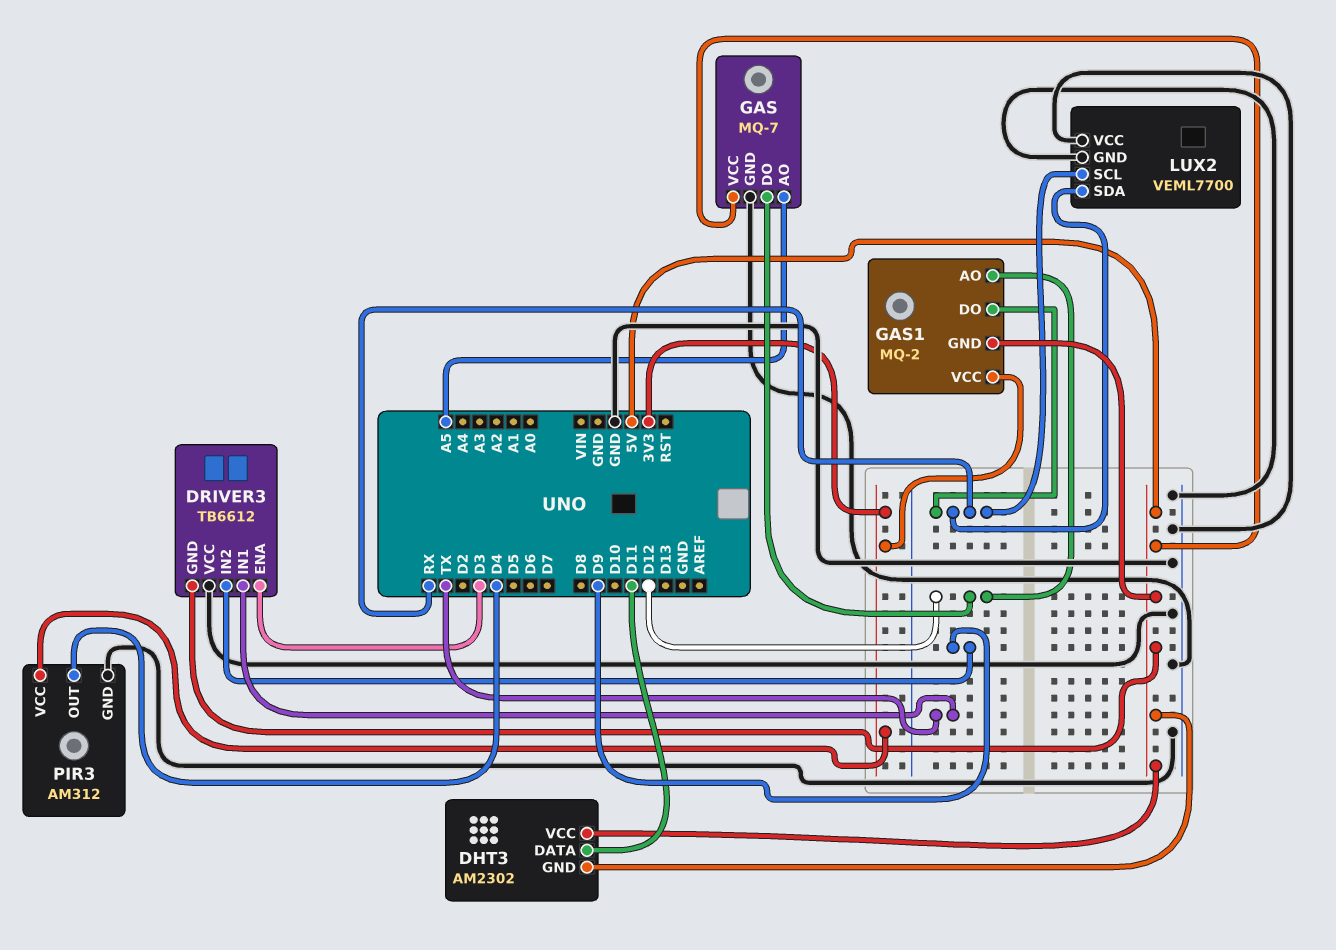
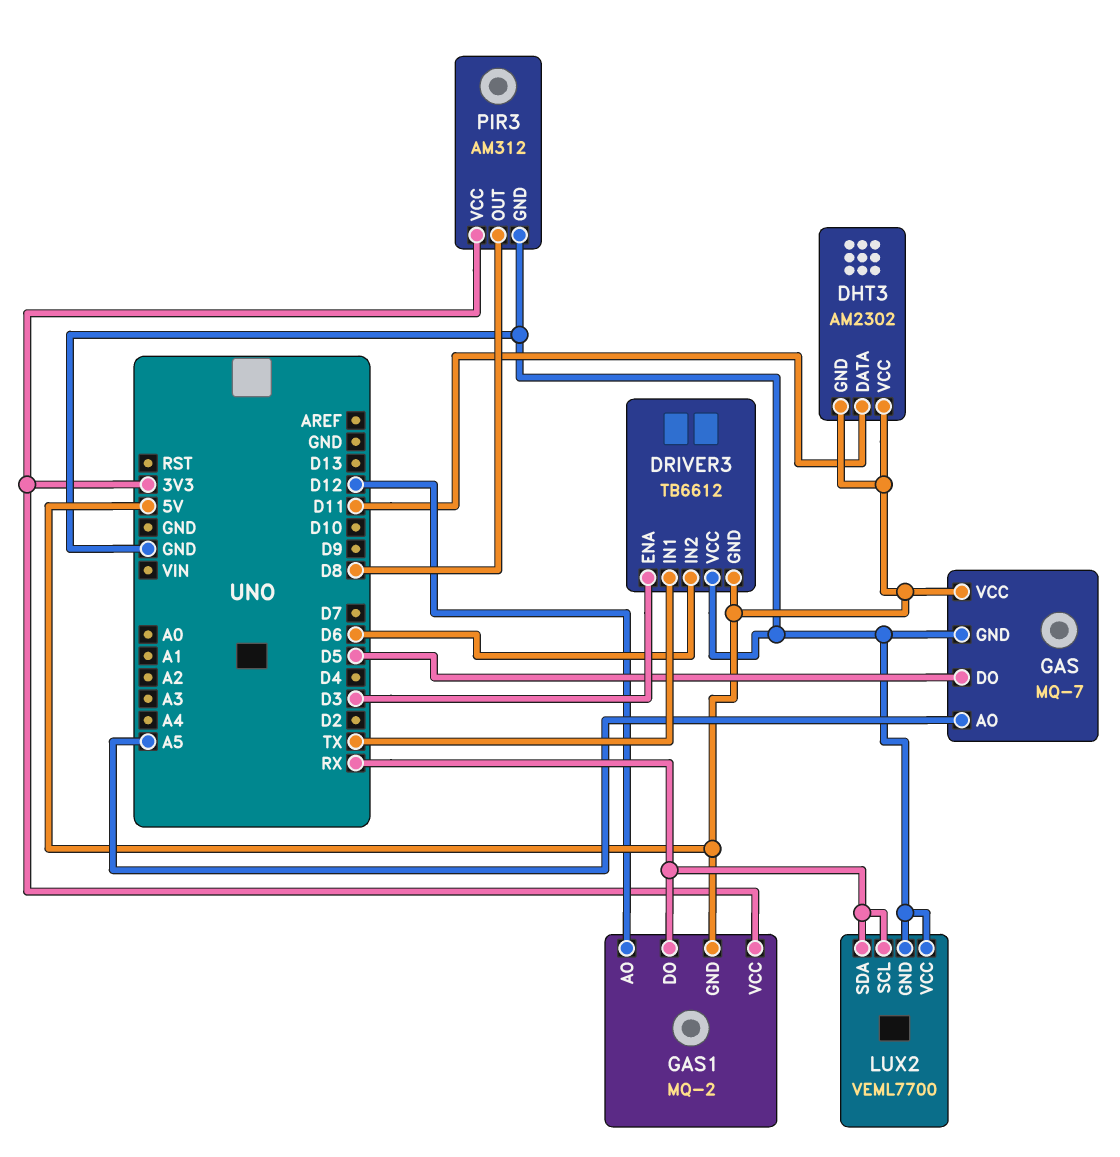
DRIVER3 pin IN2: D9 -> D6
GAS pin DO: D12 -> D5
PIR3 pin OUT: D4 -> D8

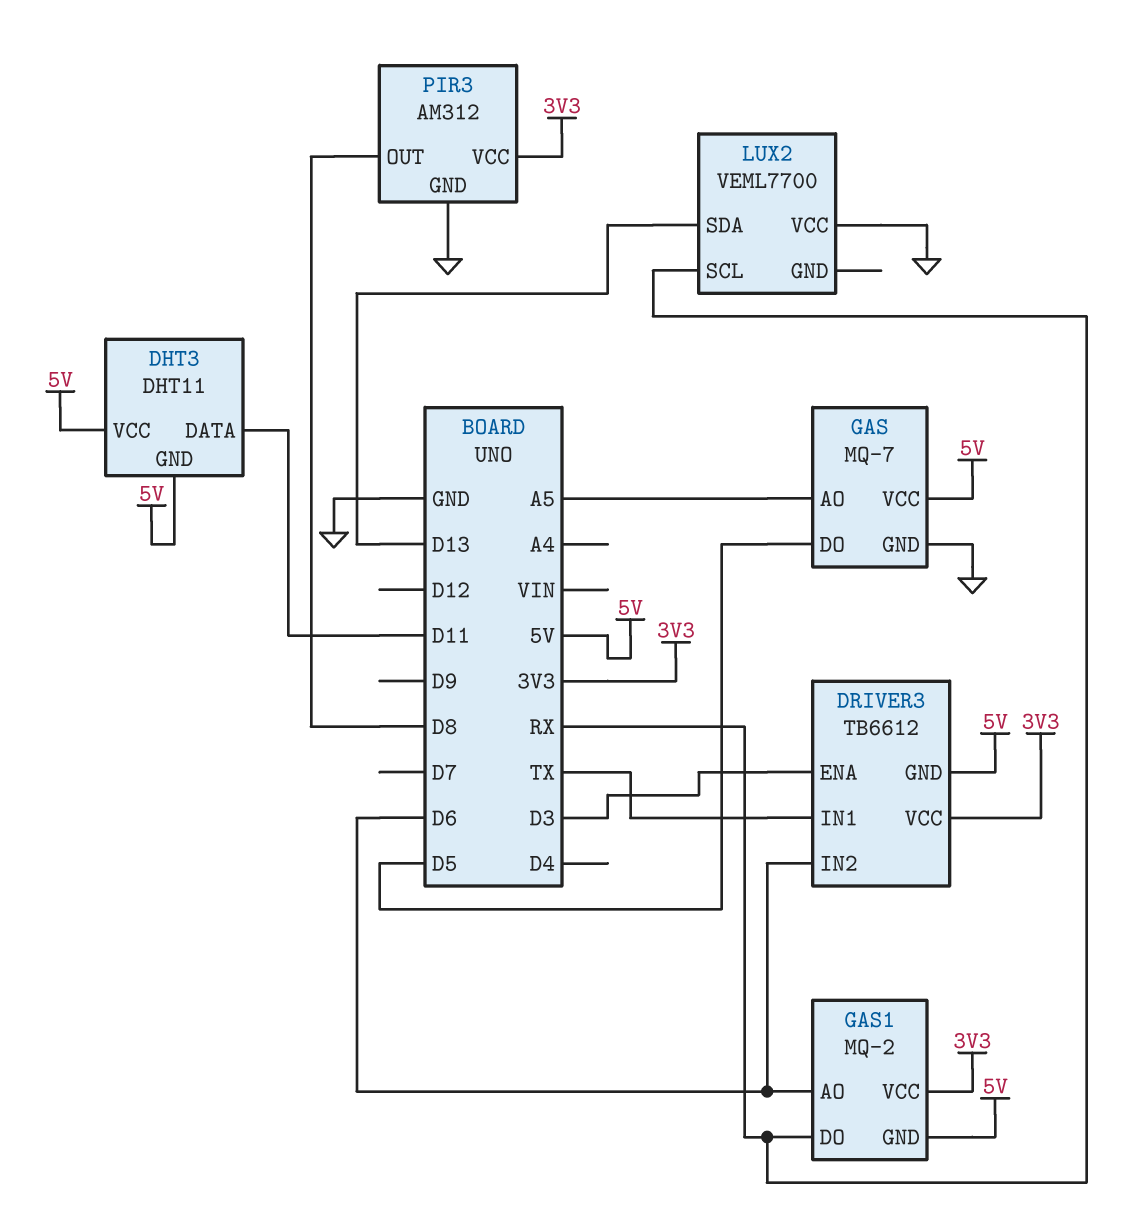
DHT3: AM2302 -> DHT11
DRIVER3 pin VCC: GND -> 3V3
GAS1 pin AO: D12 -> D6
LUX2 pin GND: GND -> none
LUX2 pin SDA: RX -> D13

